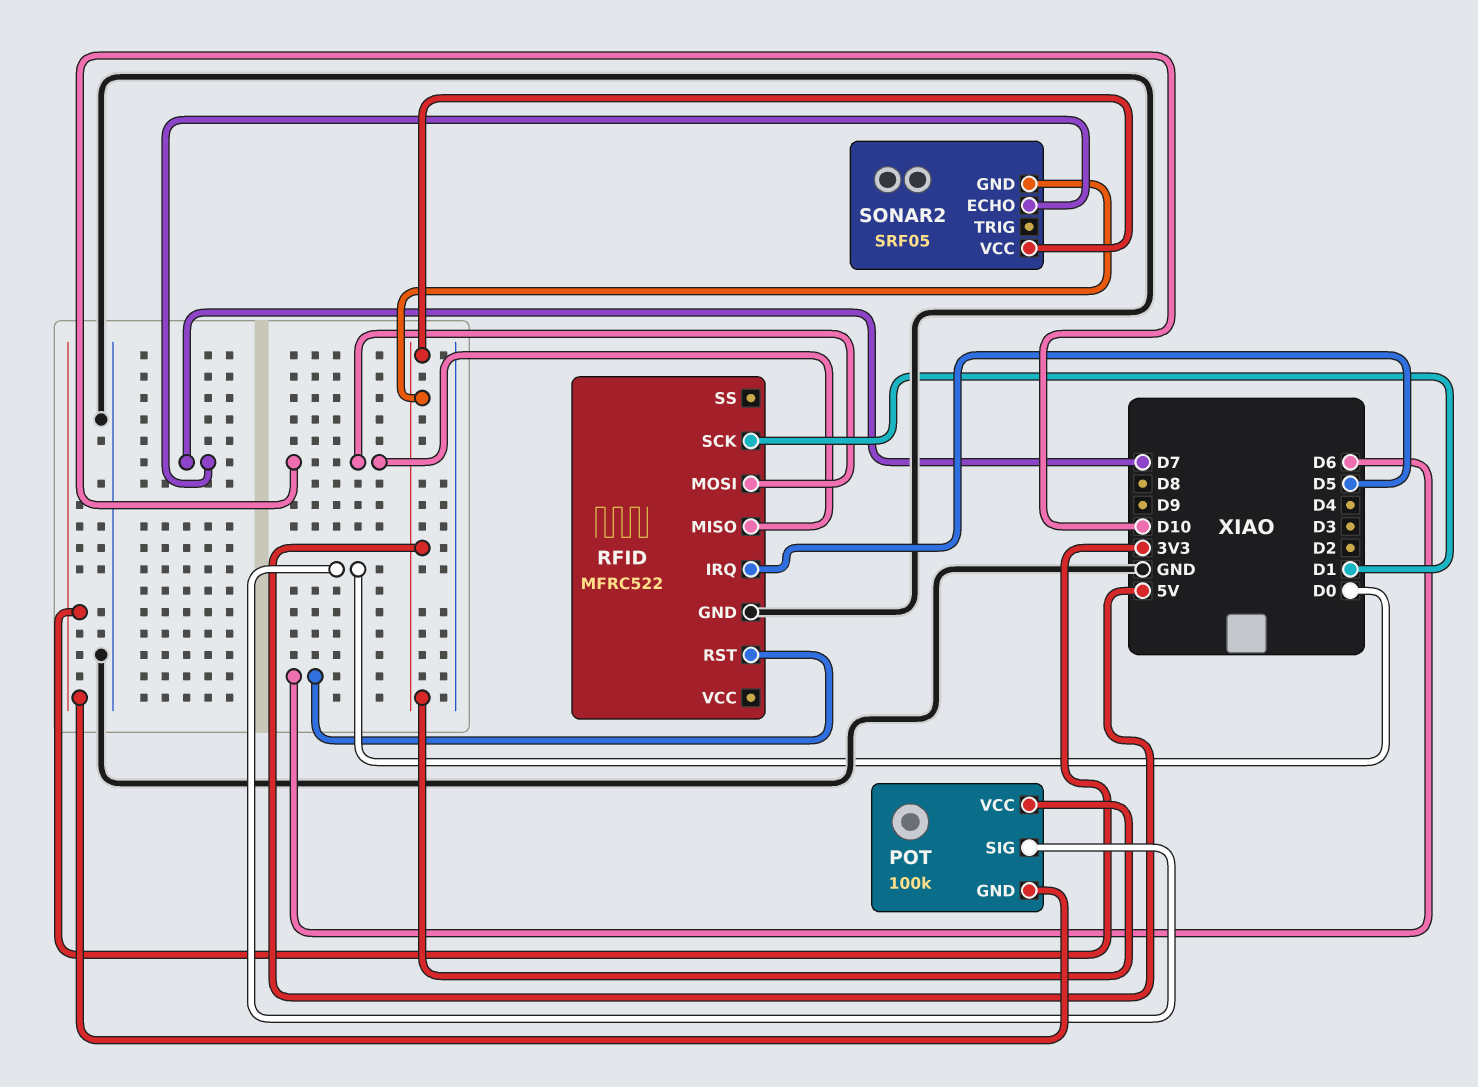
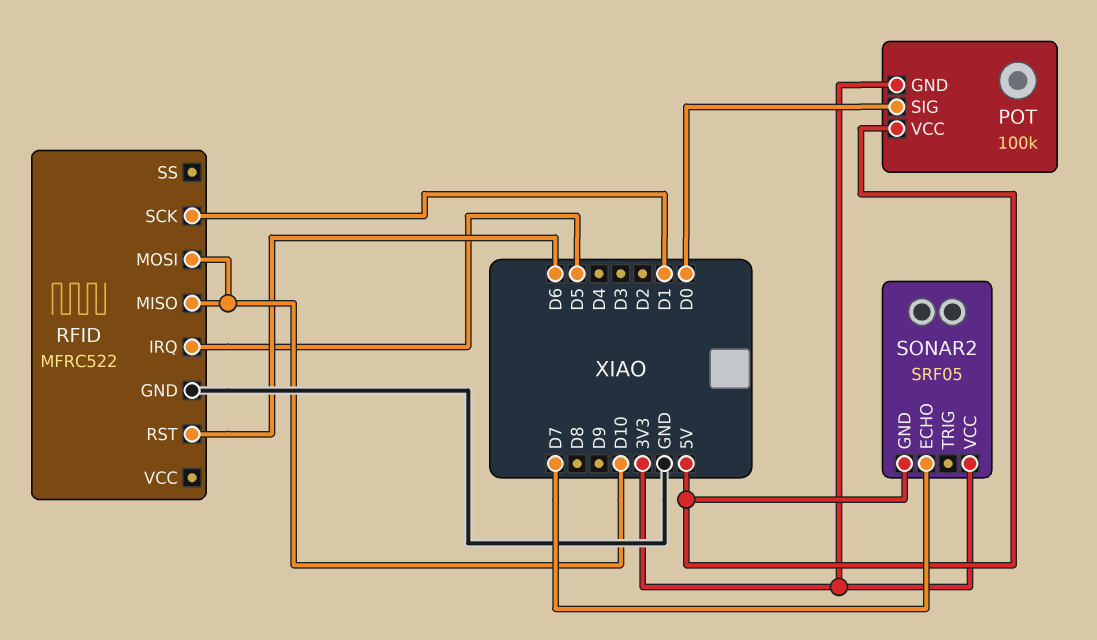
SONAR2 pin VCC: 5V -> 3V3

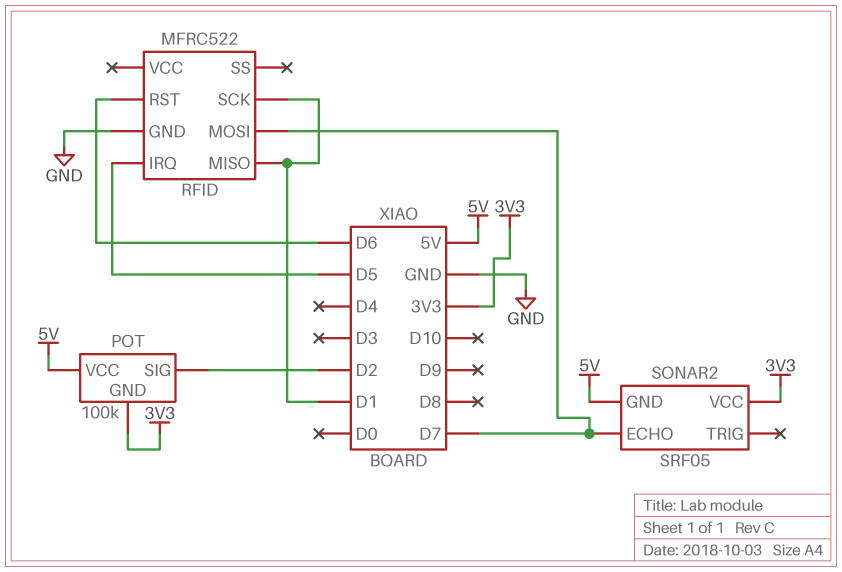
POT pin SIG: D0 -> D2
RFID pin MISO: D10 -> D1
RFID pin MOSI: D10 -> D7

